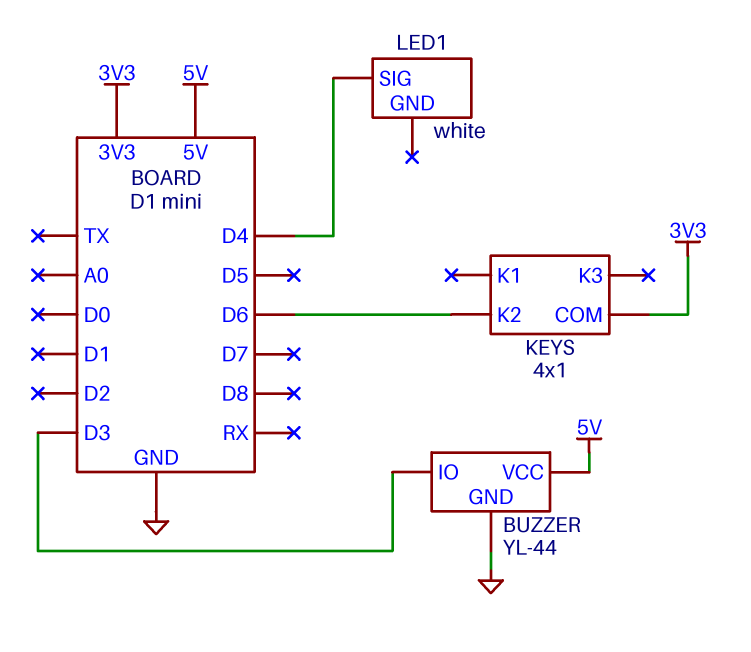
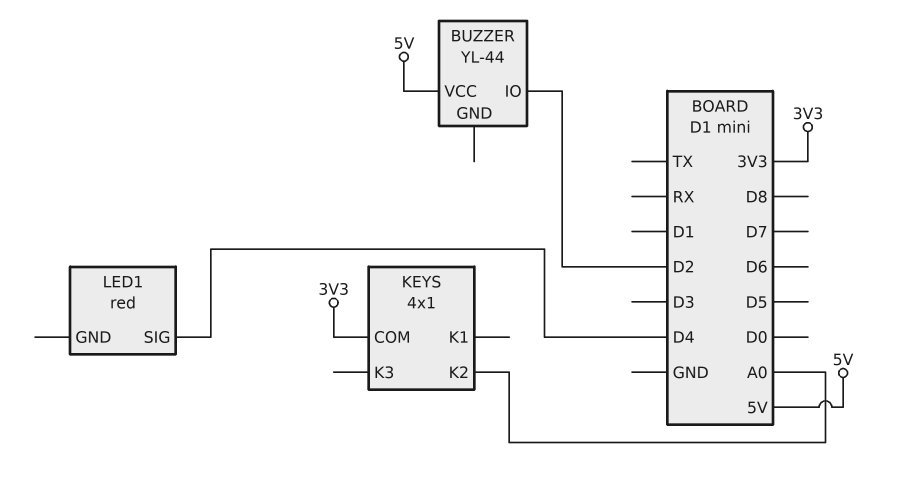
BUZZER pin GND: GND -> none
BUZZER pin IO: D3 -> D2
KEYS pin K2: D6 -> A0
LED1: white -> red

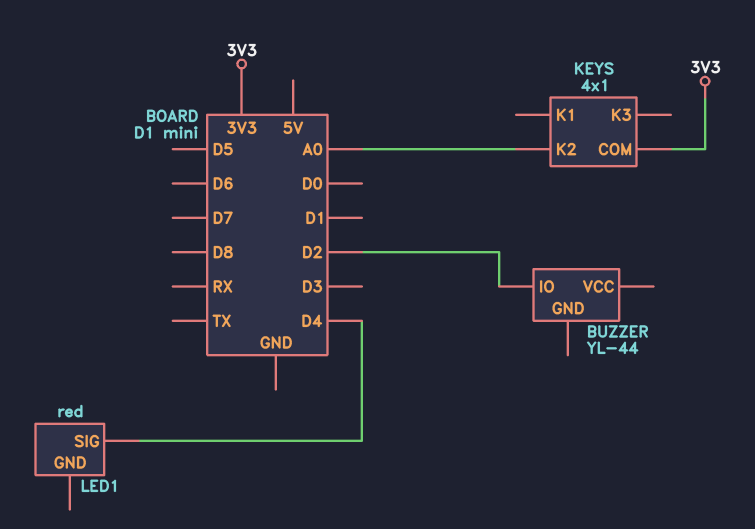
BUZZER pin VCC: 5V -> none

